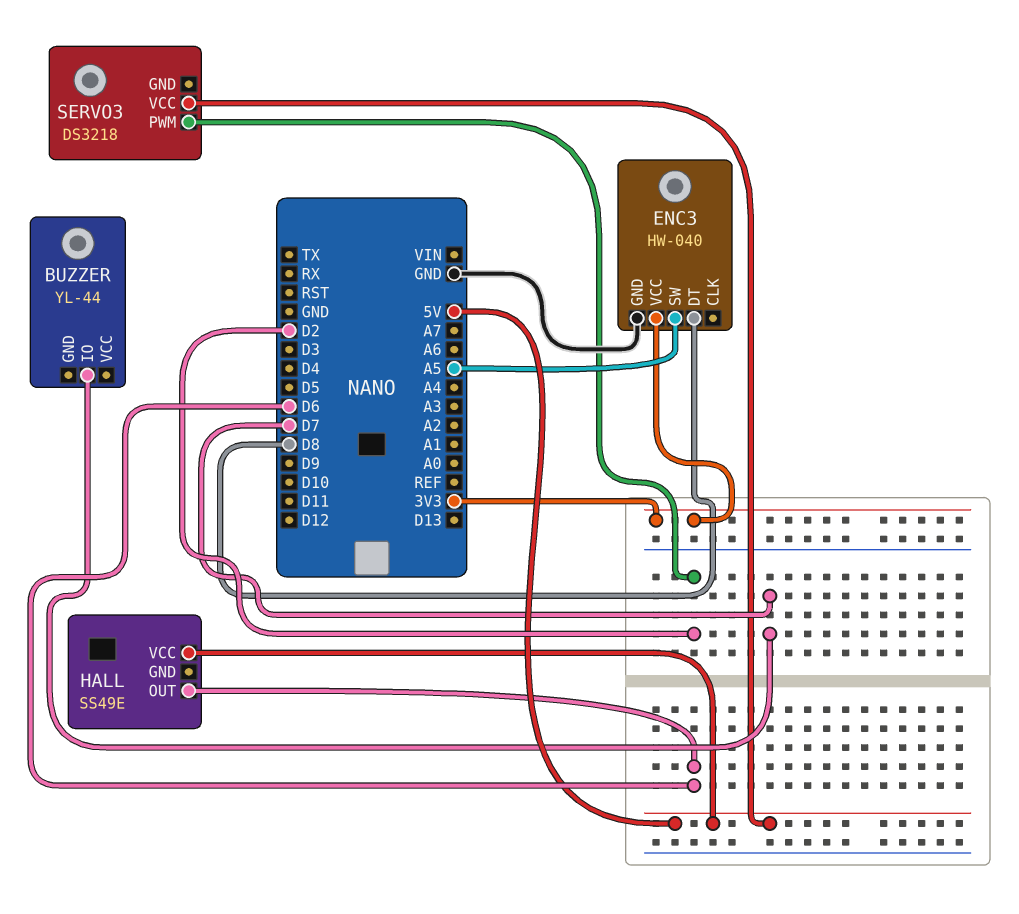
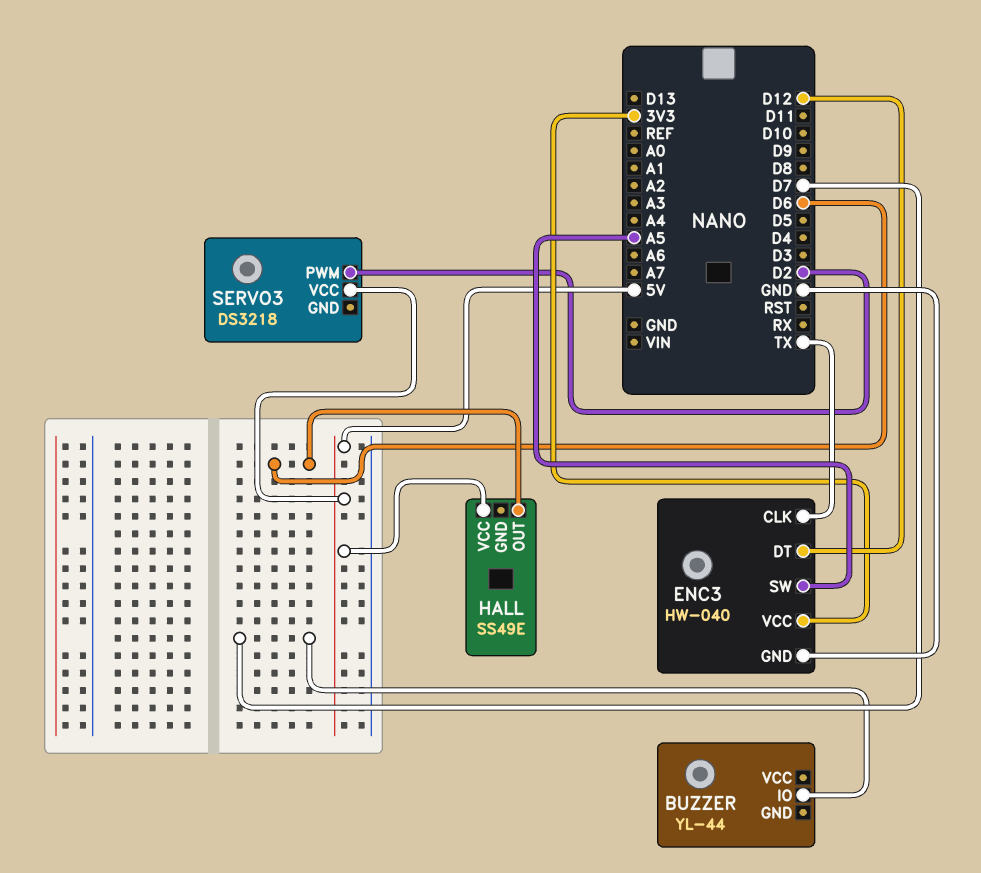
ENC3 pin CLK: none -> TX
ENC3 pin DT: D8 -> D12

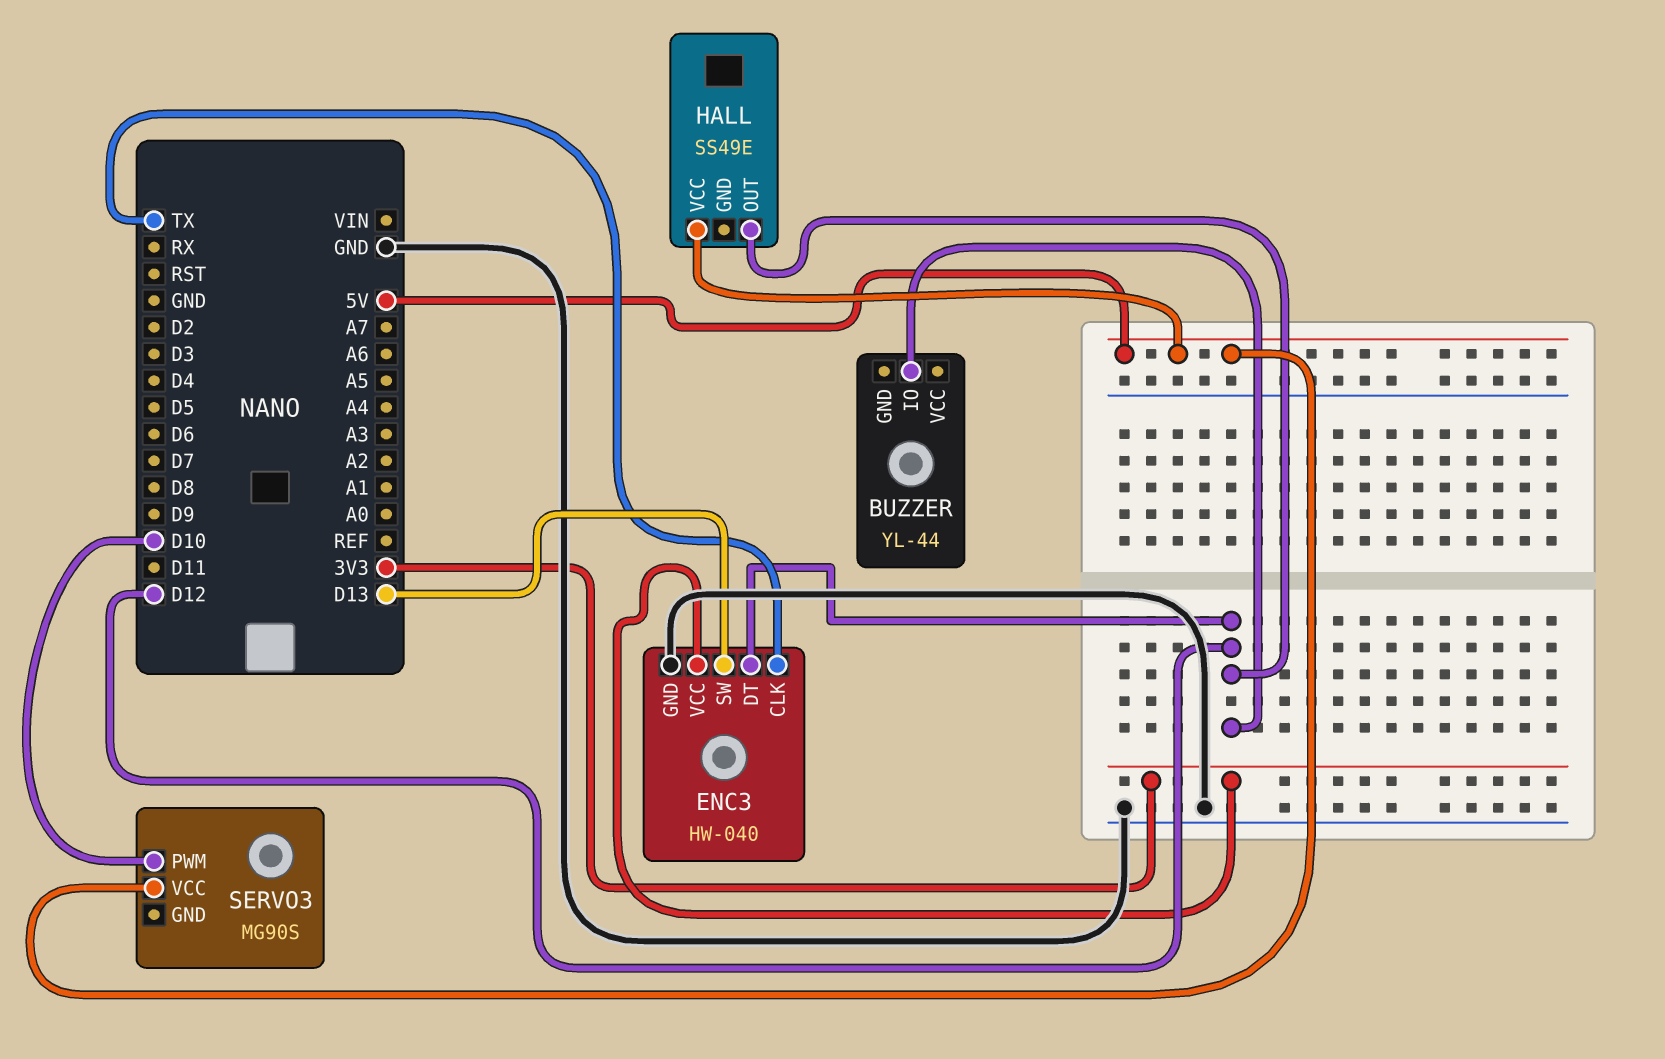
BUZZER pin IO: D7 -> D12
ENC3 pin SW: A5 -> D13
HALL pin OUT: D6 -> D12
SERVO3: DS3218 -> MG90S
SERVO3 pin PWM: D2 -> D10

